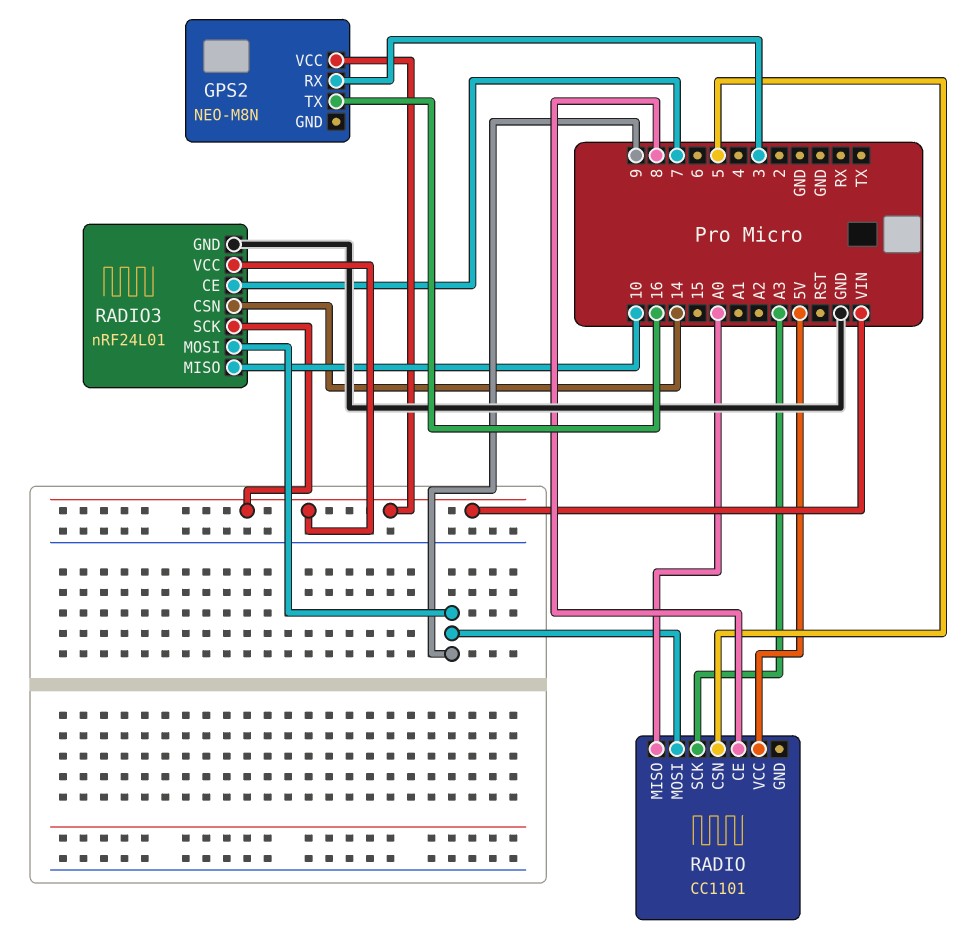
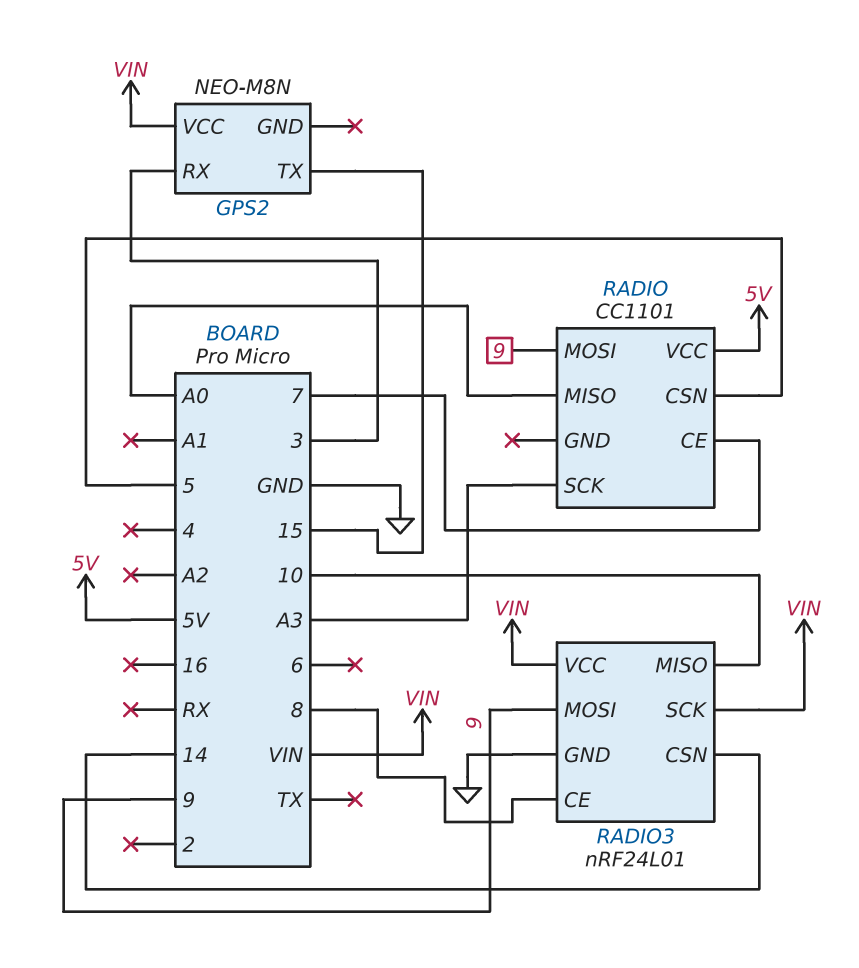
GPS2 pin TX: 16 -> 15
RADIO pin CE: 8 -> 7
RADIO3 pin CE: 7 -> 8

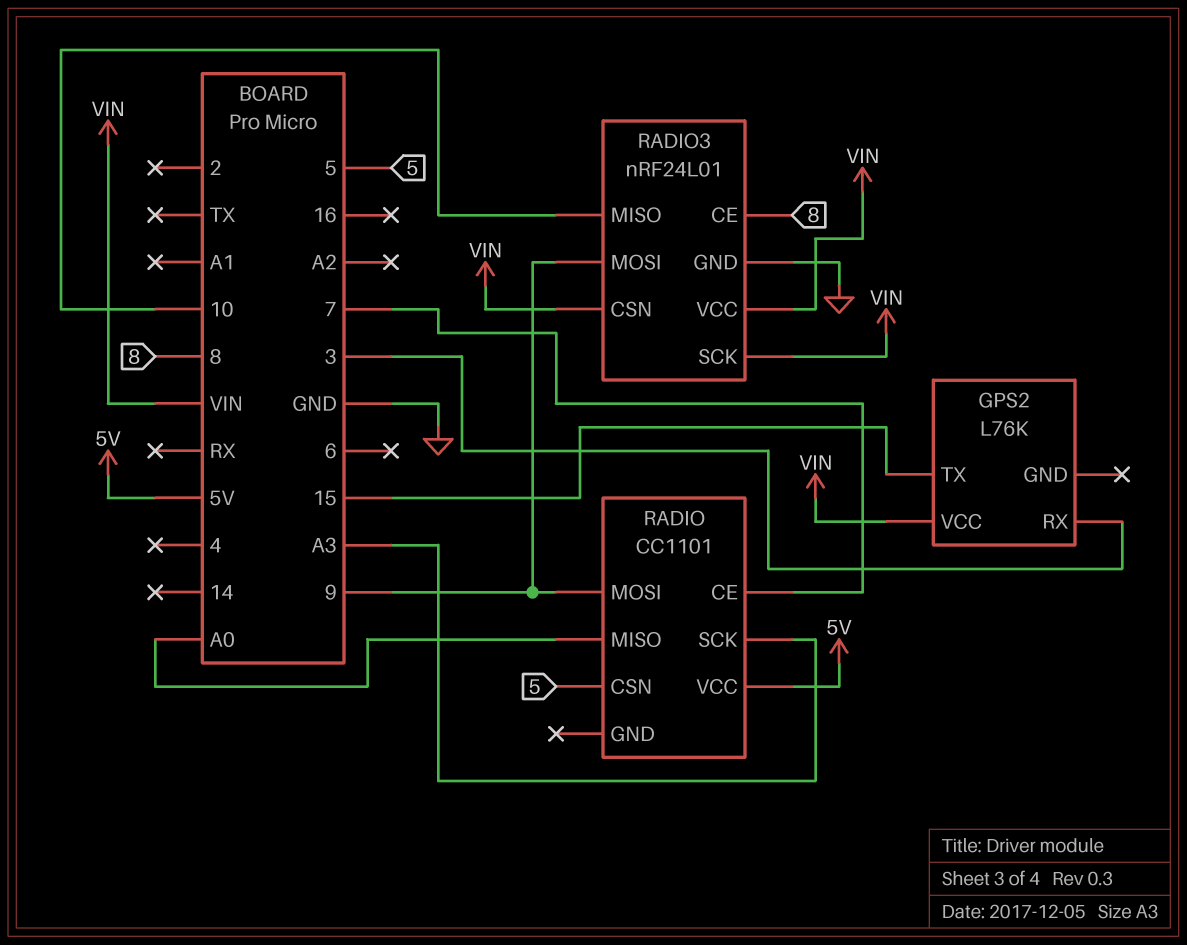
GPS2: NEO-M8N -> L76K
RADIO3 pin CSN: 14 -> VIN

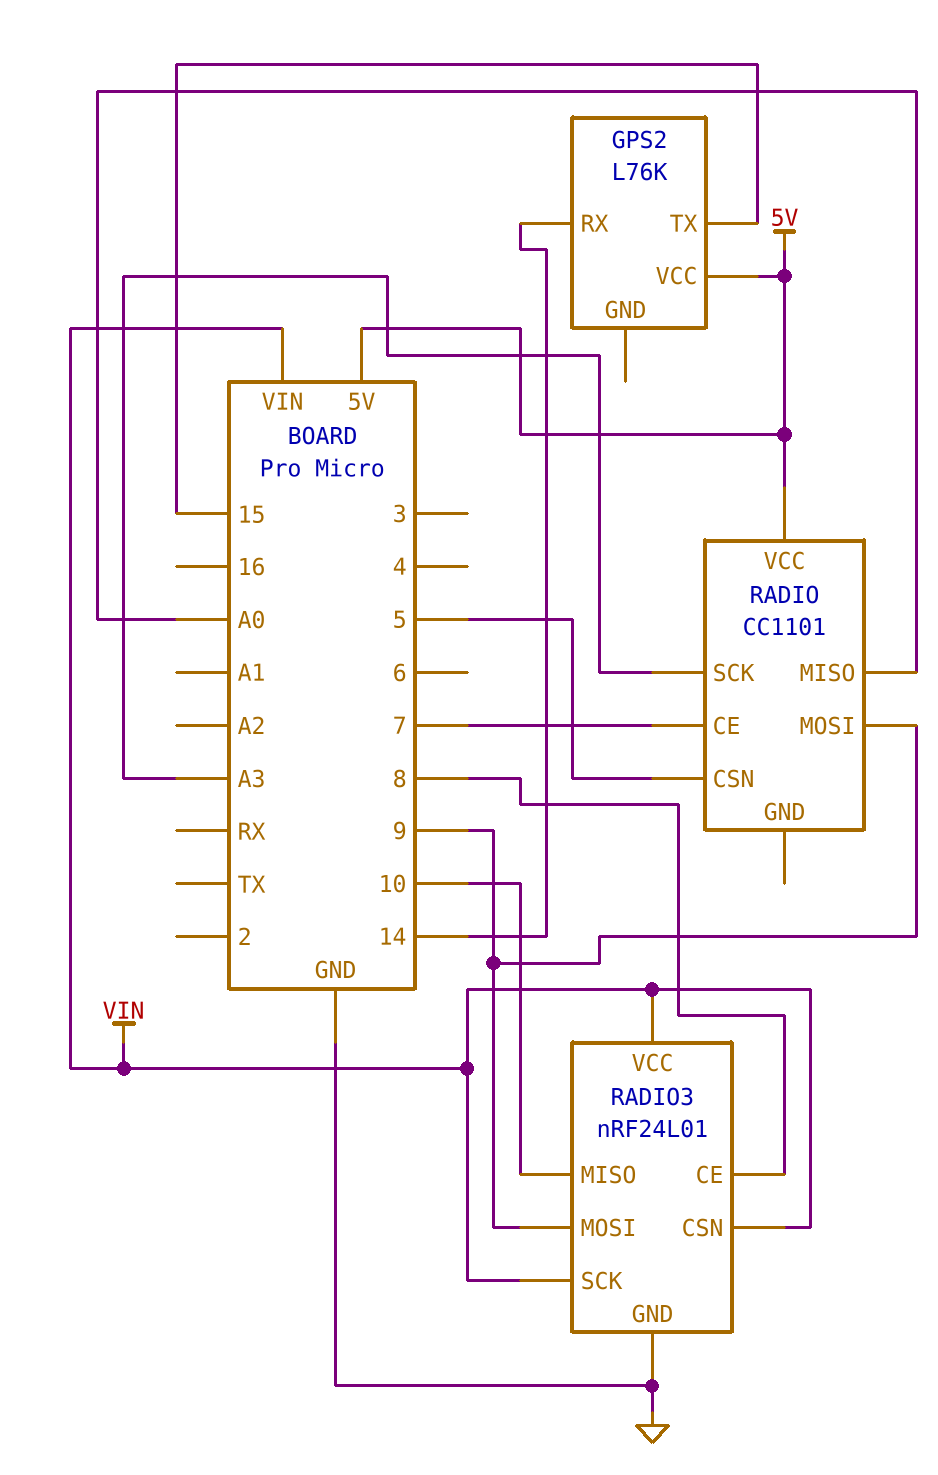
GPS2 pin RX: 3 -> 14
GPS2 pin VCC: VIN -> 5V

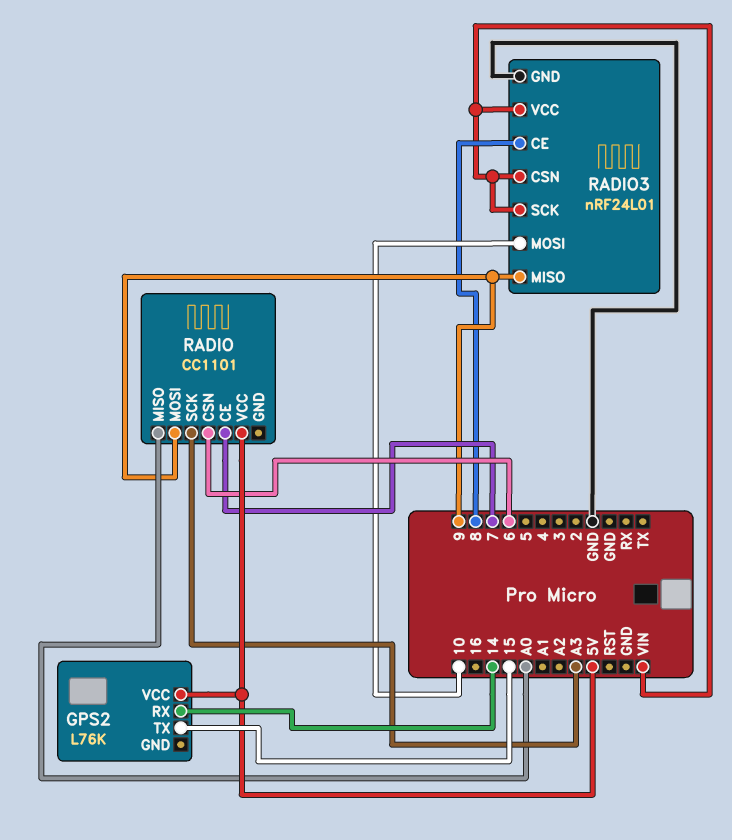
RADIO pin CSN: 5 -> 6
RADIO3 pin MISO: 10 -> 9
RADIO3 pin MOSI: 9 -> 10

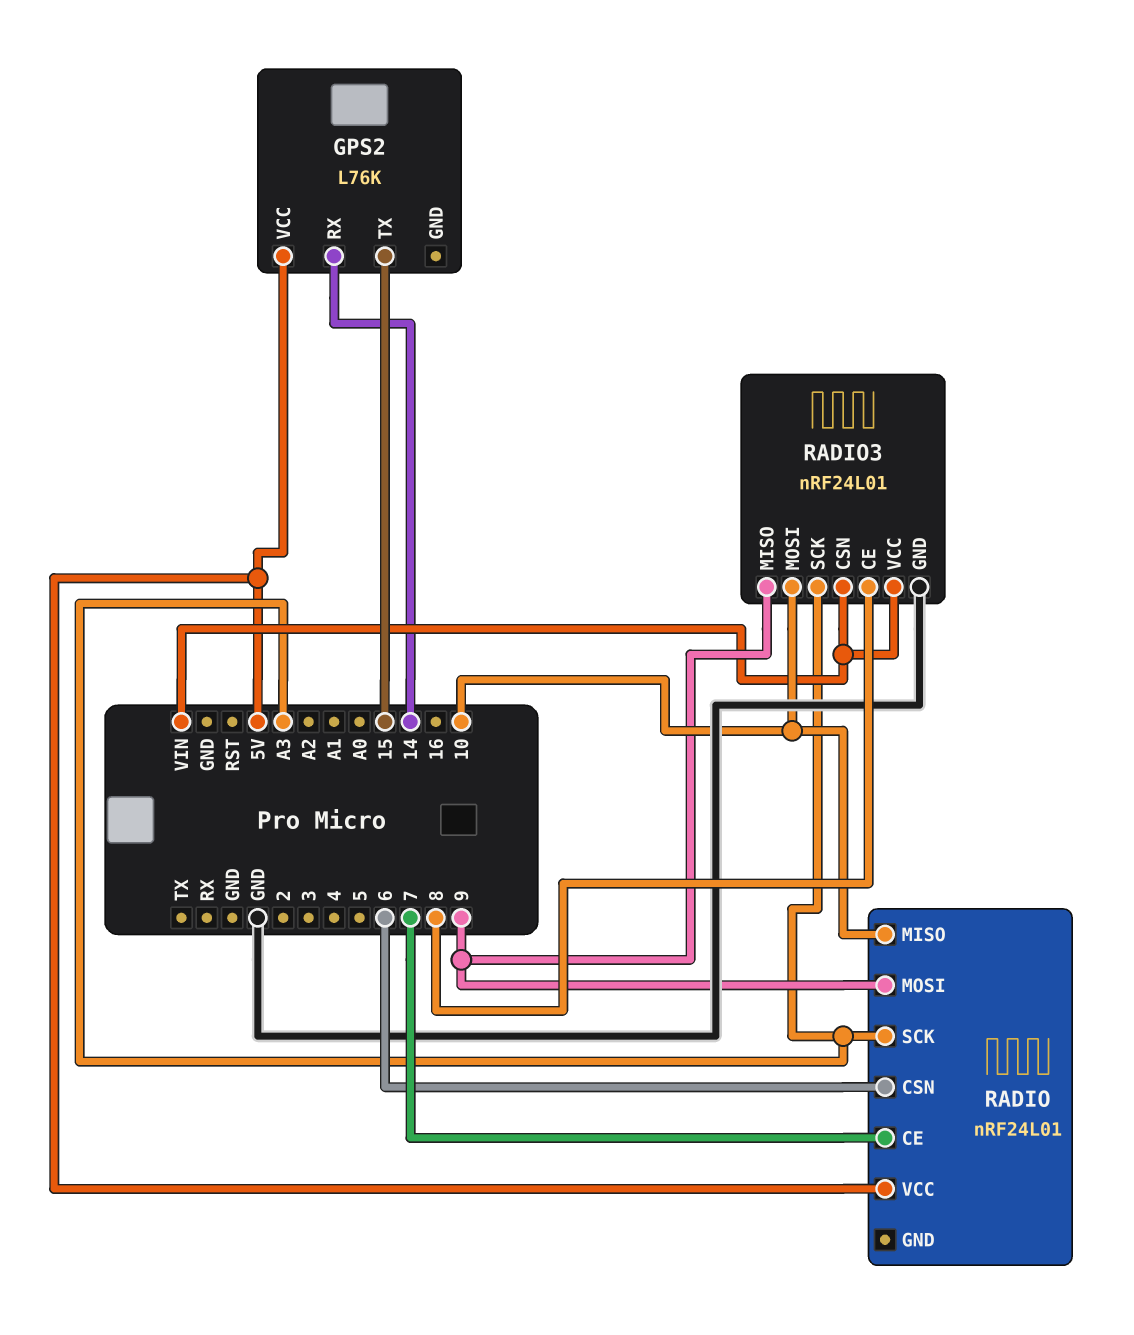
RADIO: CC1101 -> nRF24L01
RADIO pin MISO: A0 -> 10
RADIO3 pin SCK: VIN -> A3

